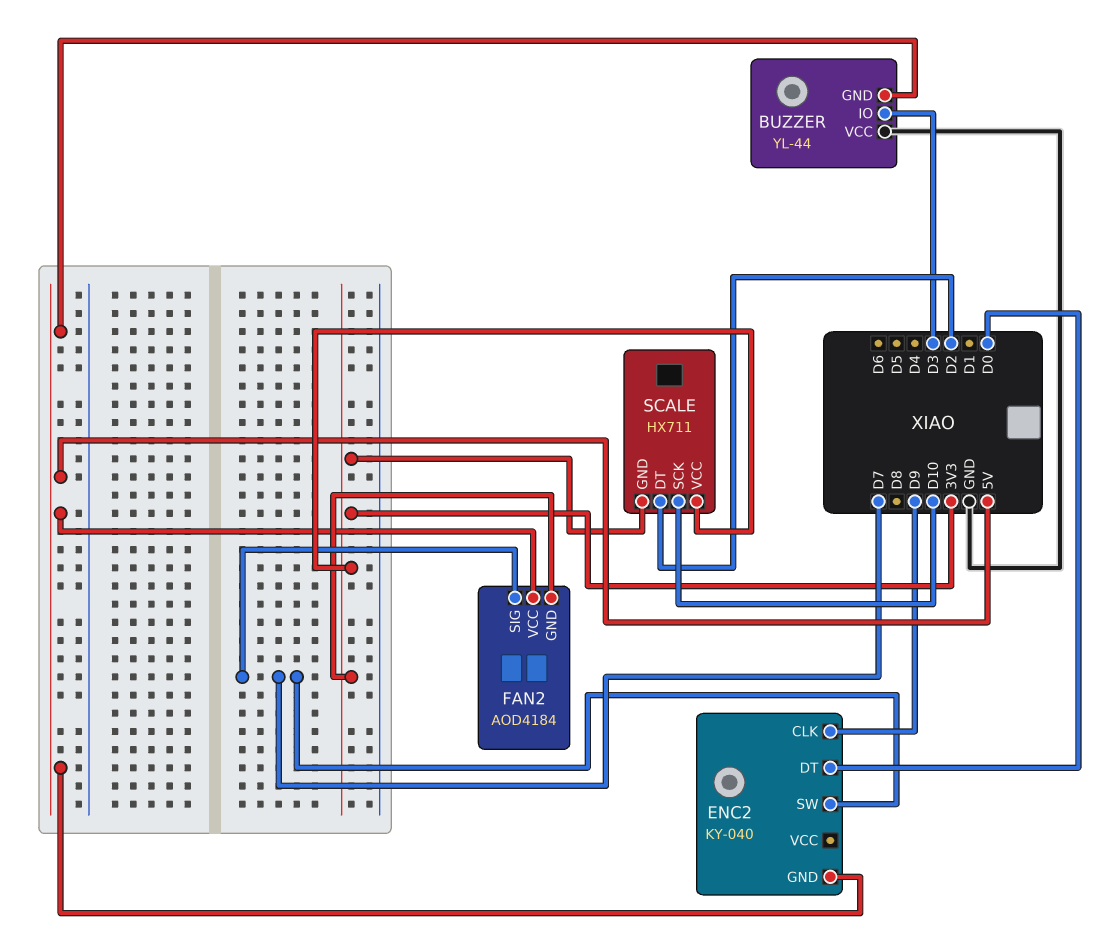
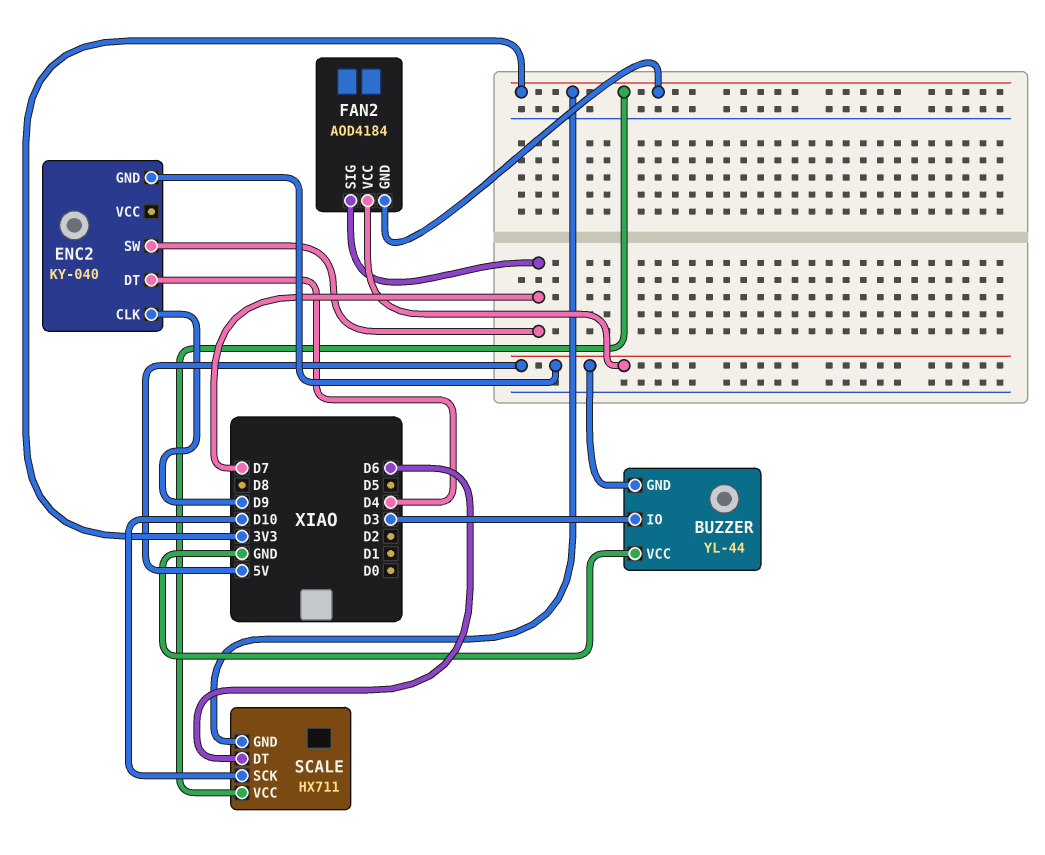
ENC2 pin DT: D0 -> D4
SCALE pin DT: D2 -> D6

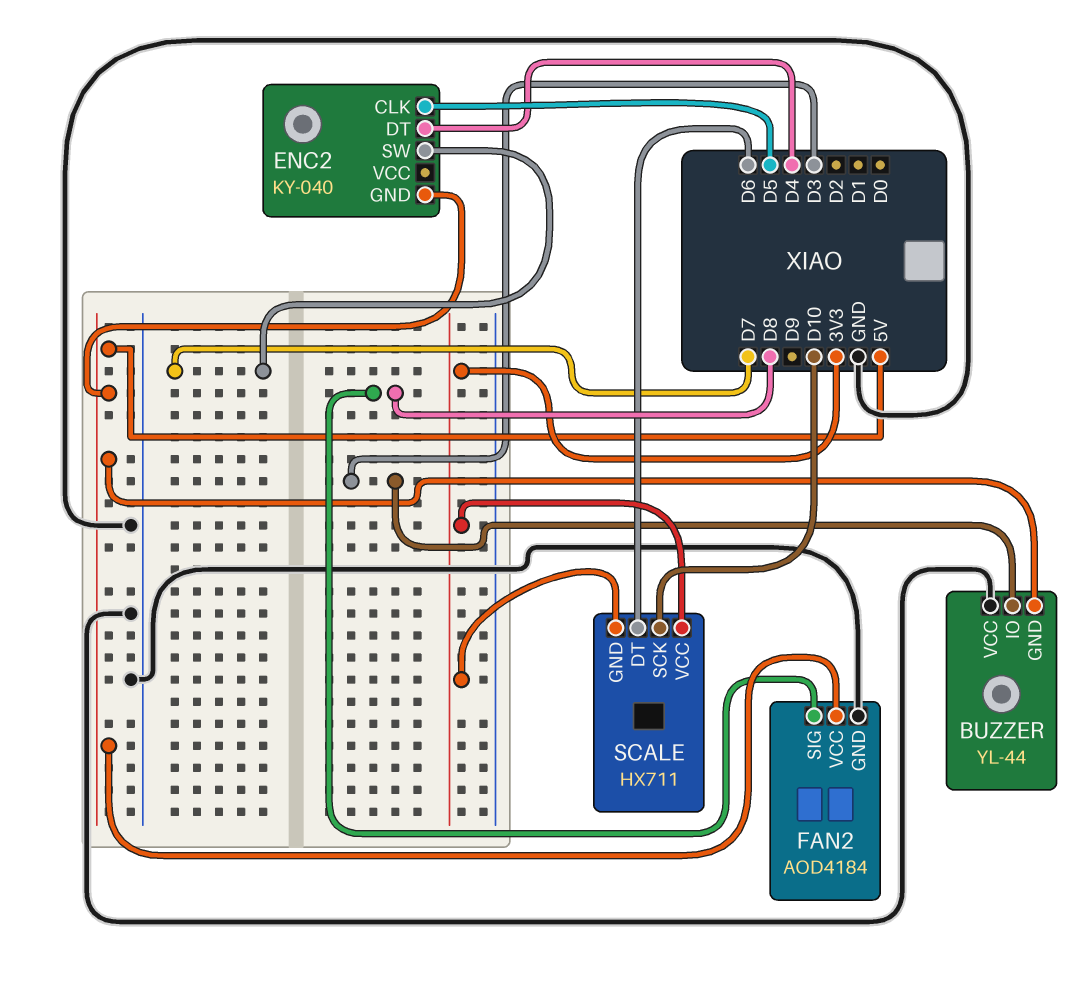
ENC2 pin CLK: D9 -> D5
FAN2 pin GND: 3V3 -> GND
FAN2 pin SIG: D7 -> D8

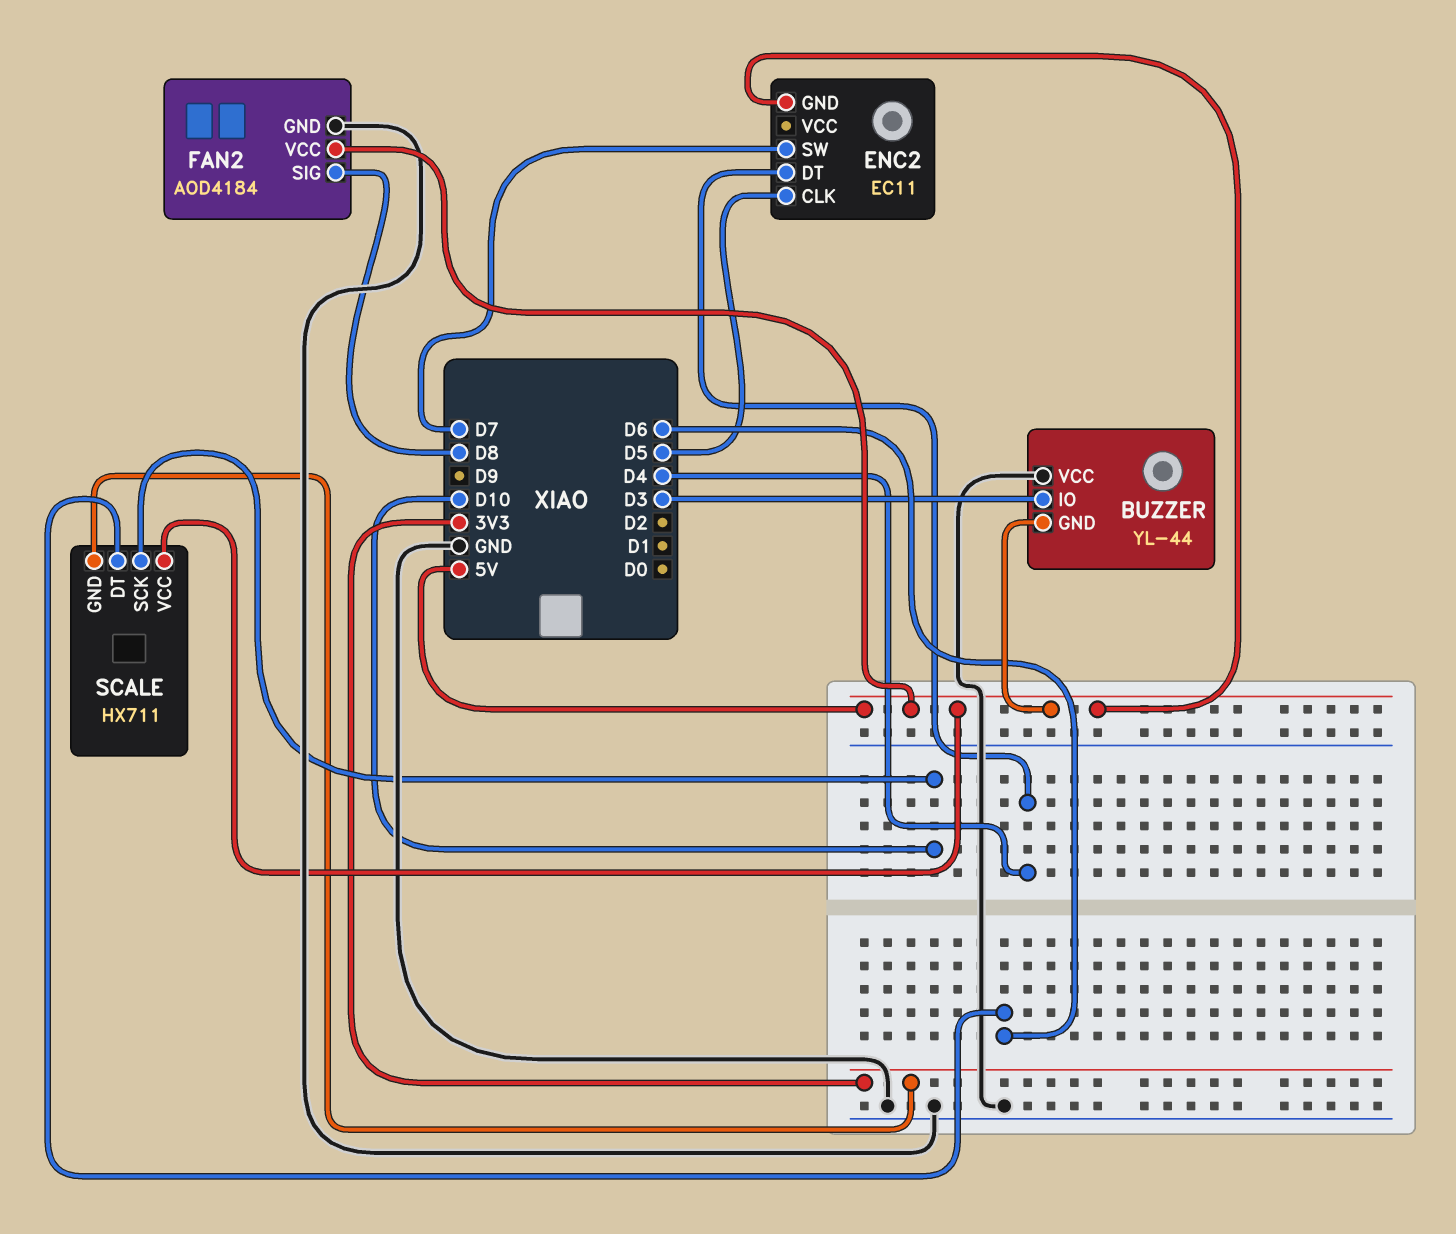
ENC2: KY-040 -> EC11
SCALE pin VCC: 3V3 -> 5V

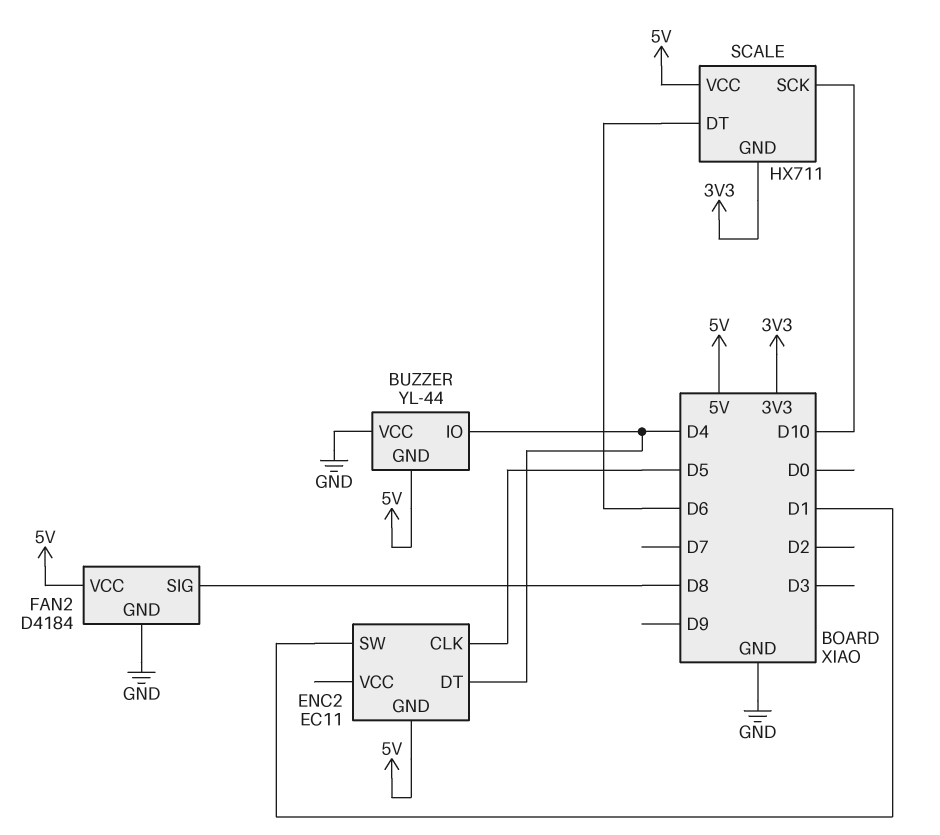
BUZZER pin IO: D3 -> D4
ENC2 pin SW: D7 -> D1
FAN2: AOD4184 -> D4184

